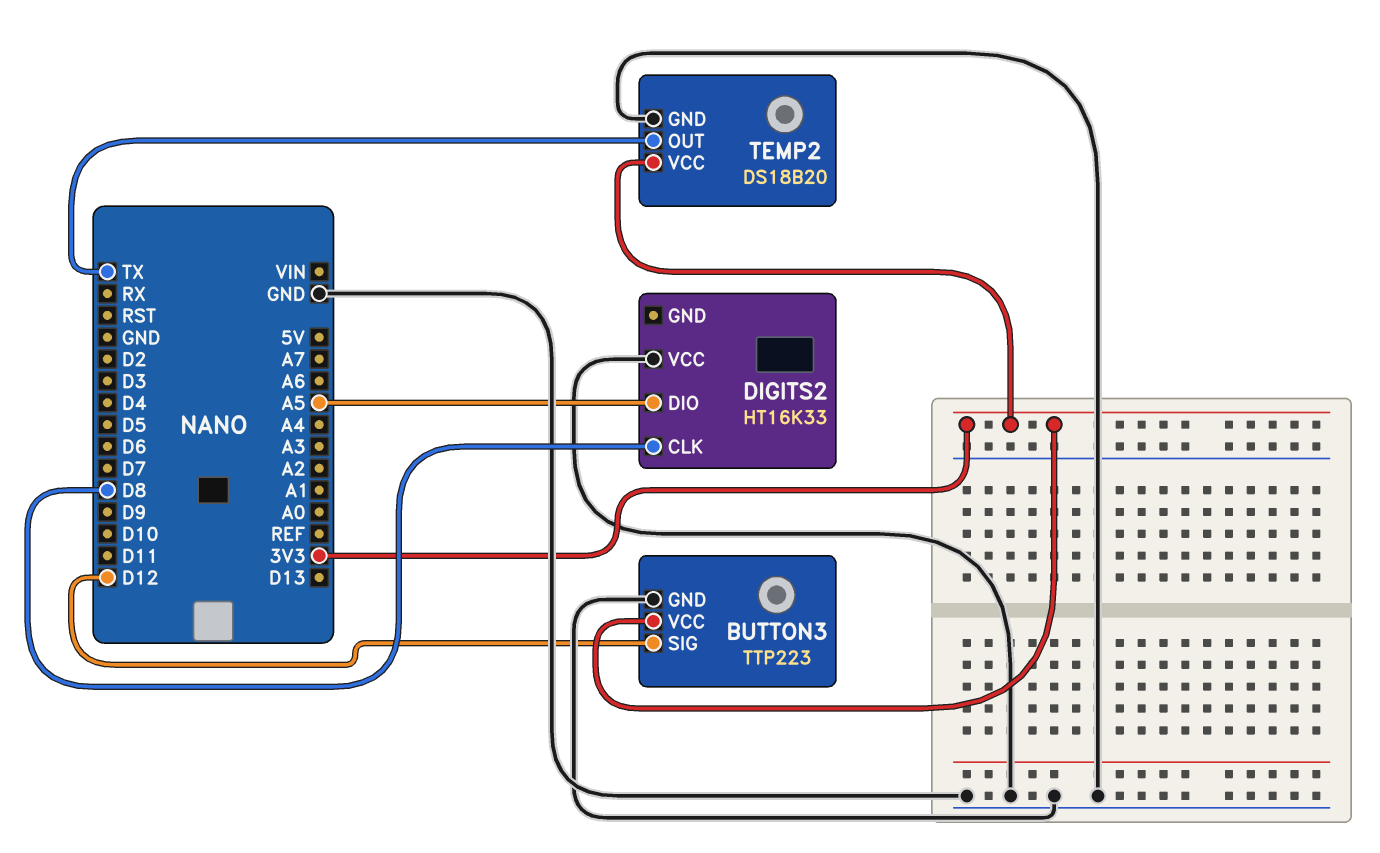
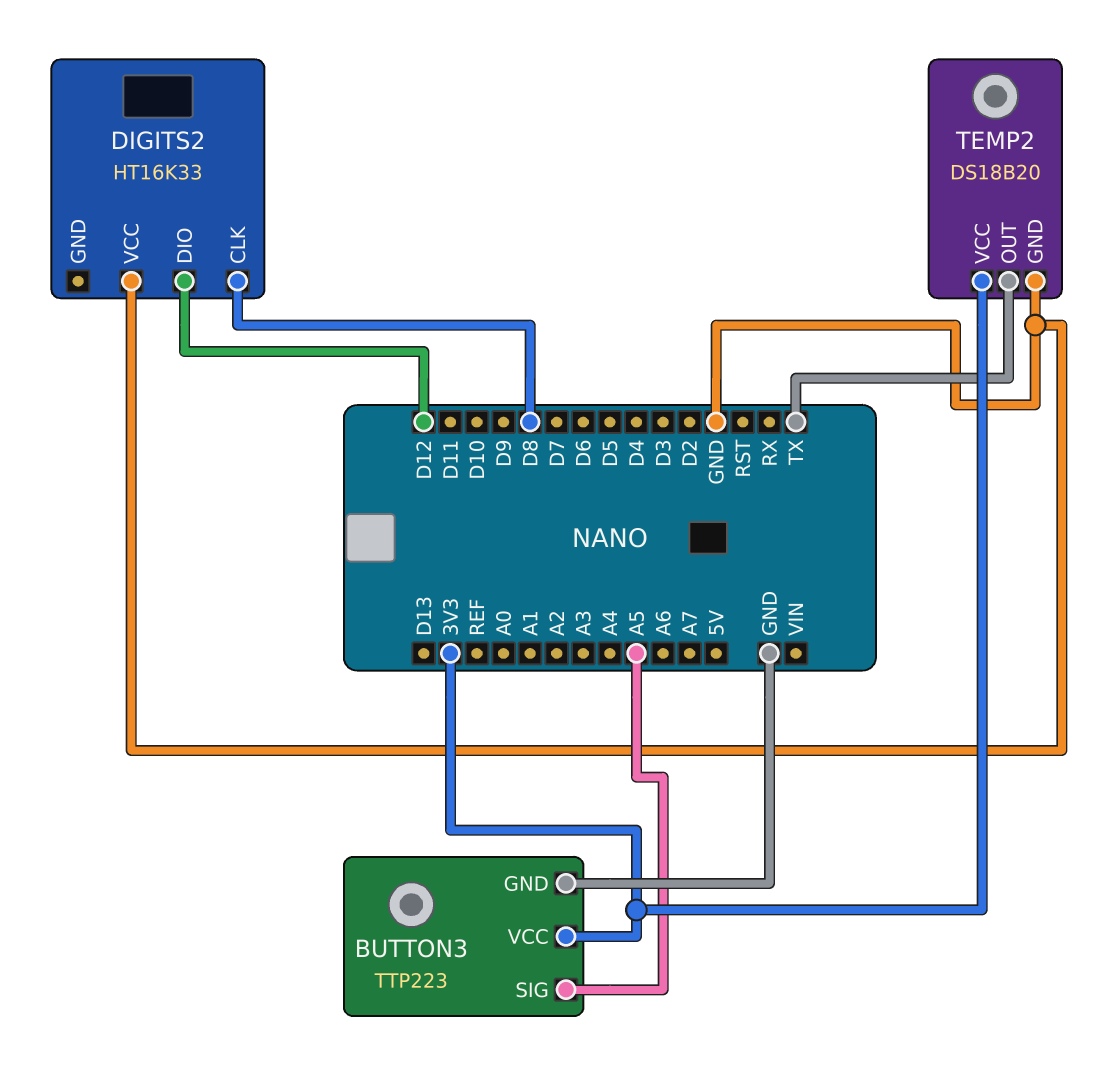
BUTTON3 pin SIG: D12 -> A5
DIGITS2 pin DIO: A5 -> D12

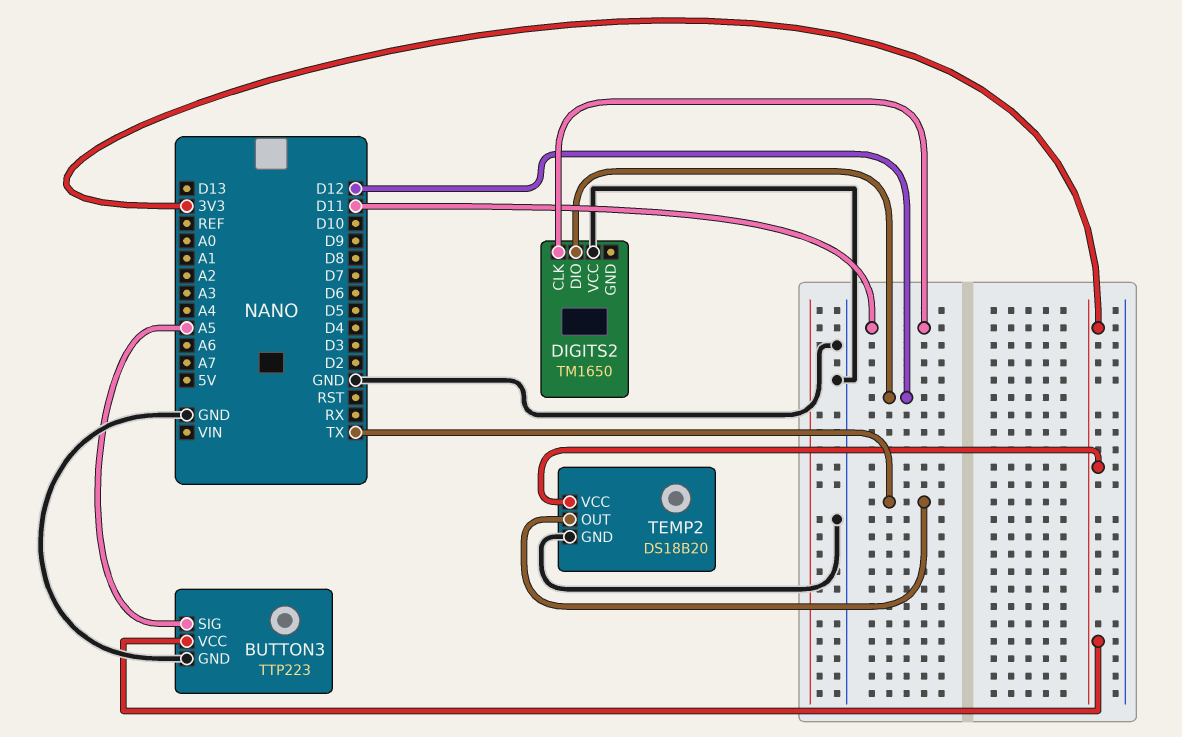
DIGITS2: HT16K33 -> TM1650
DIGITS2 pin CLK: D8 -> D11

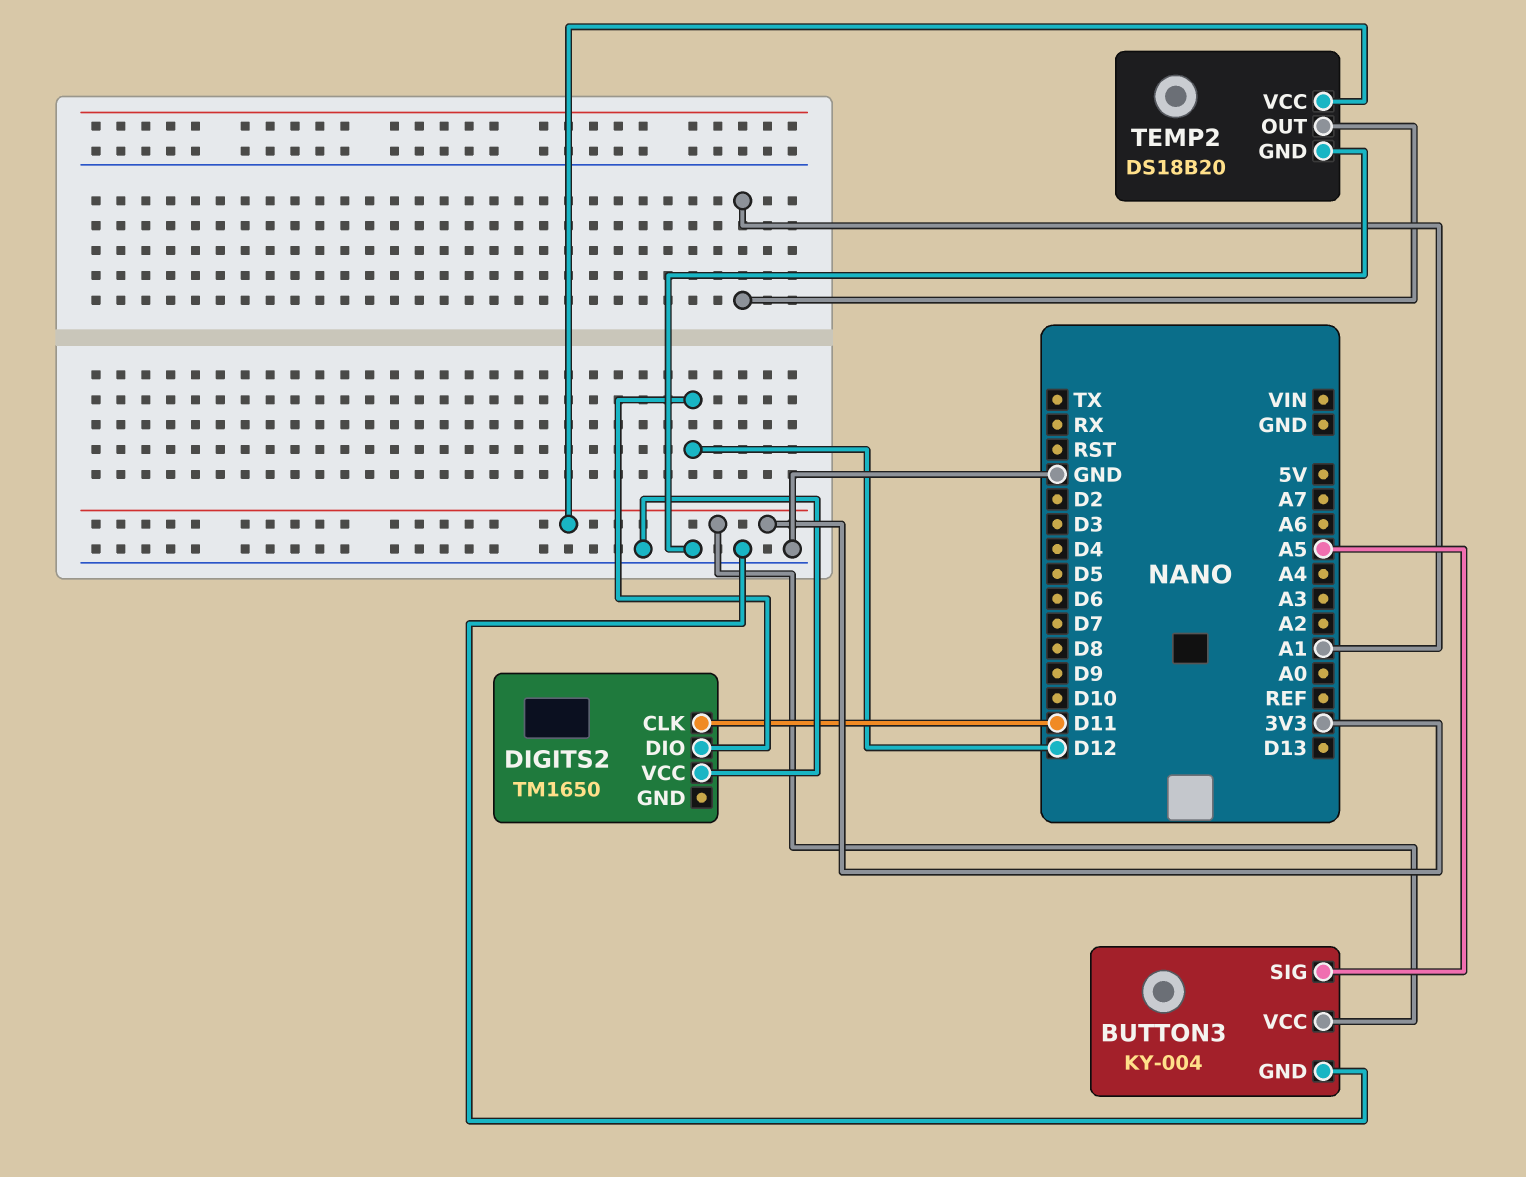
BUTTON3: TTP223 -> KY-004
TEMP2 pin OUT: TX -> A1

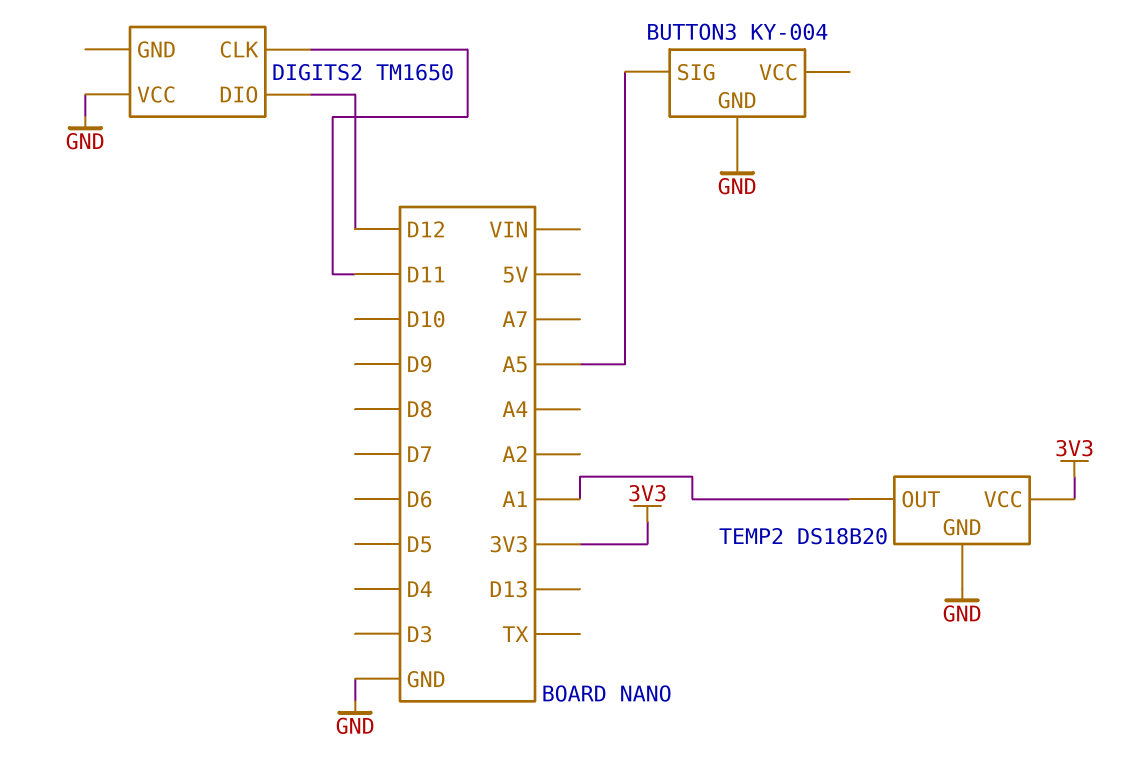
BUTTON3 pin VCC: 3V3 -> none

